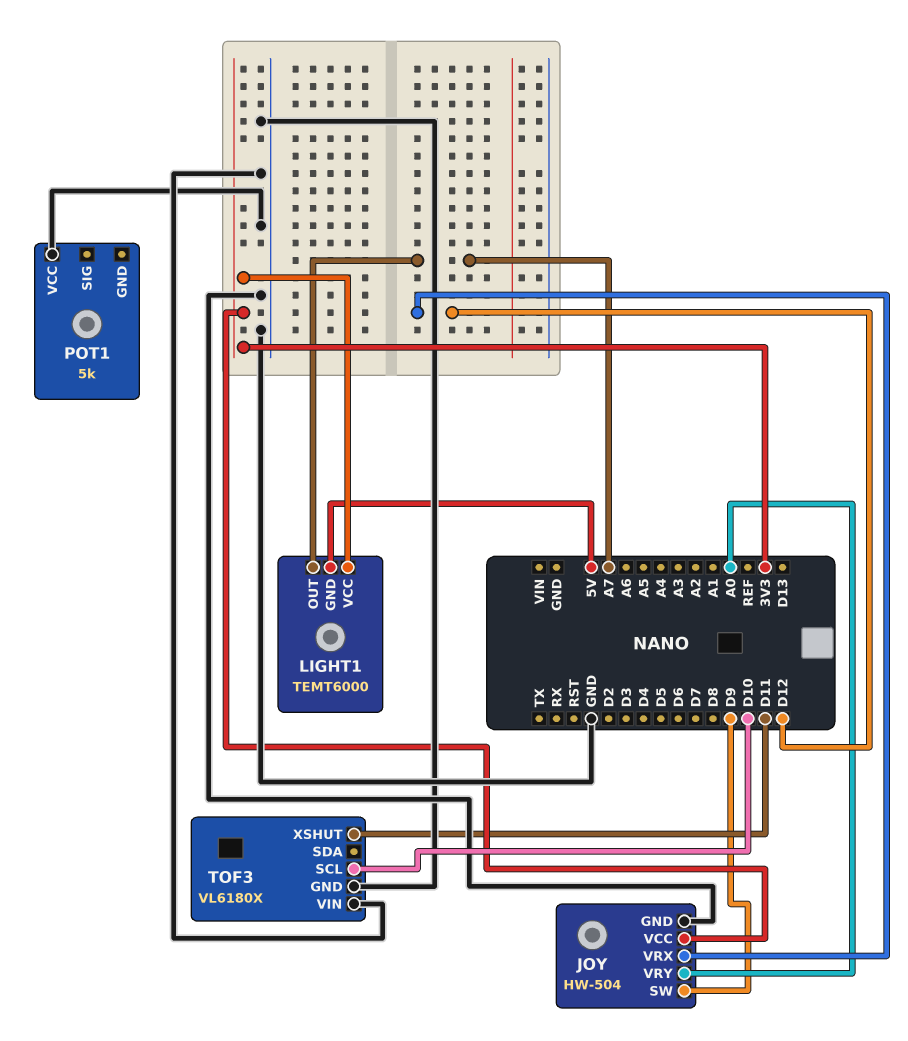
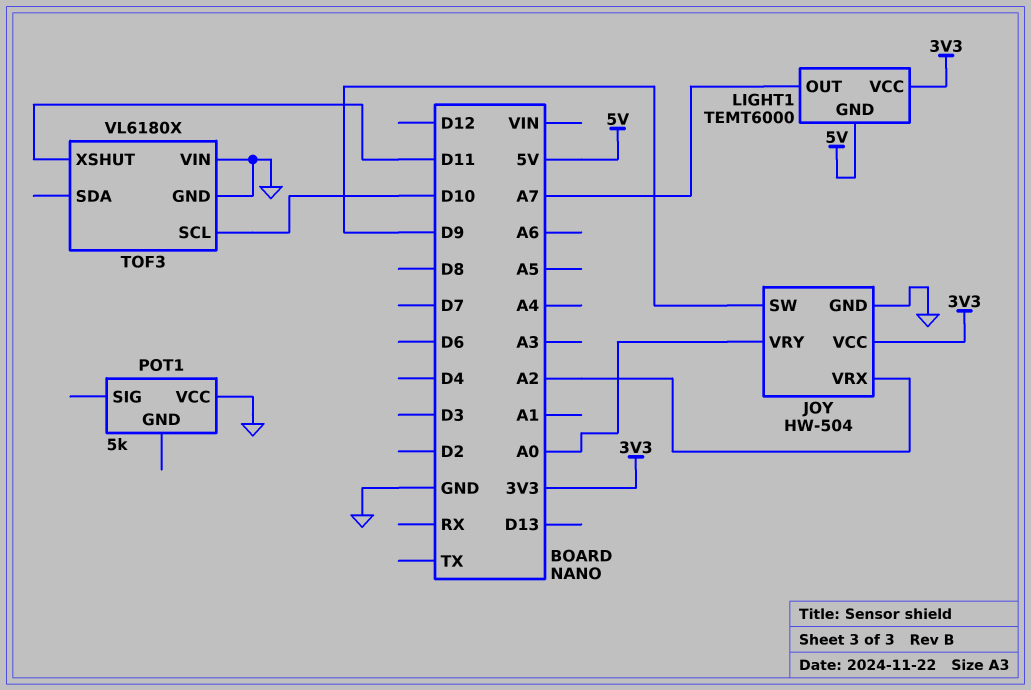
JOY pin VRX: D12 -> A2

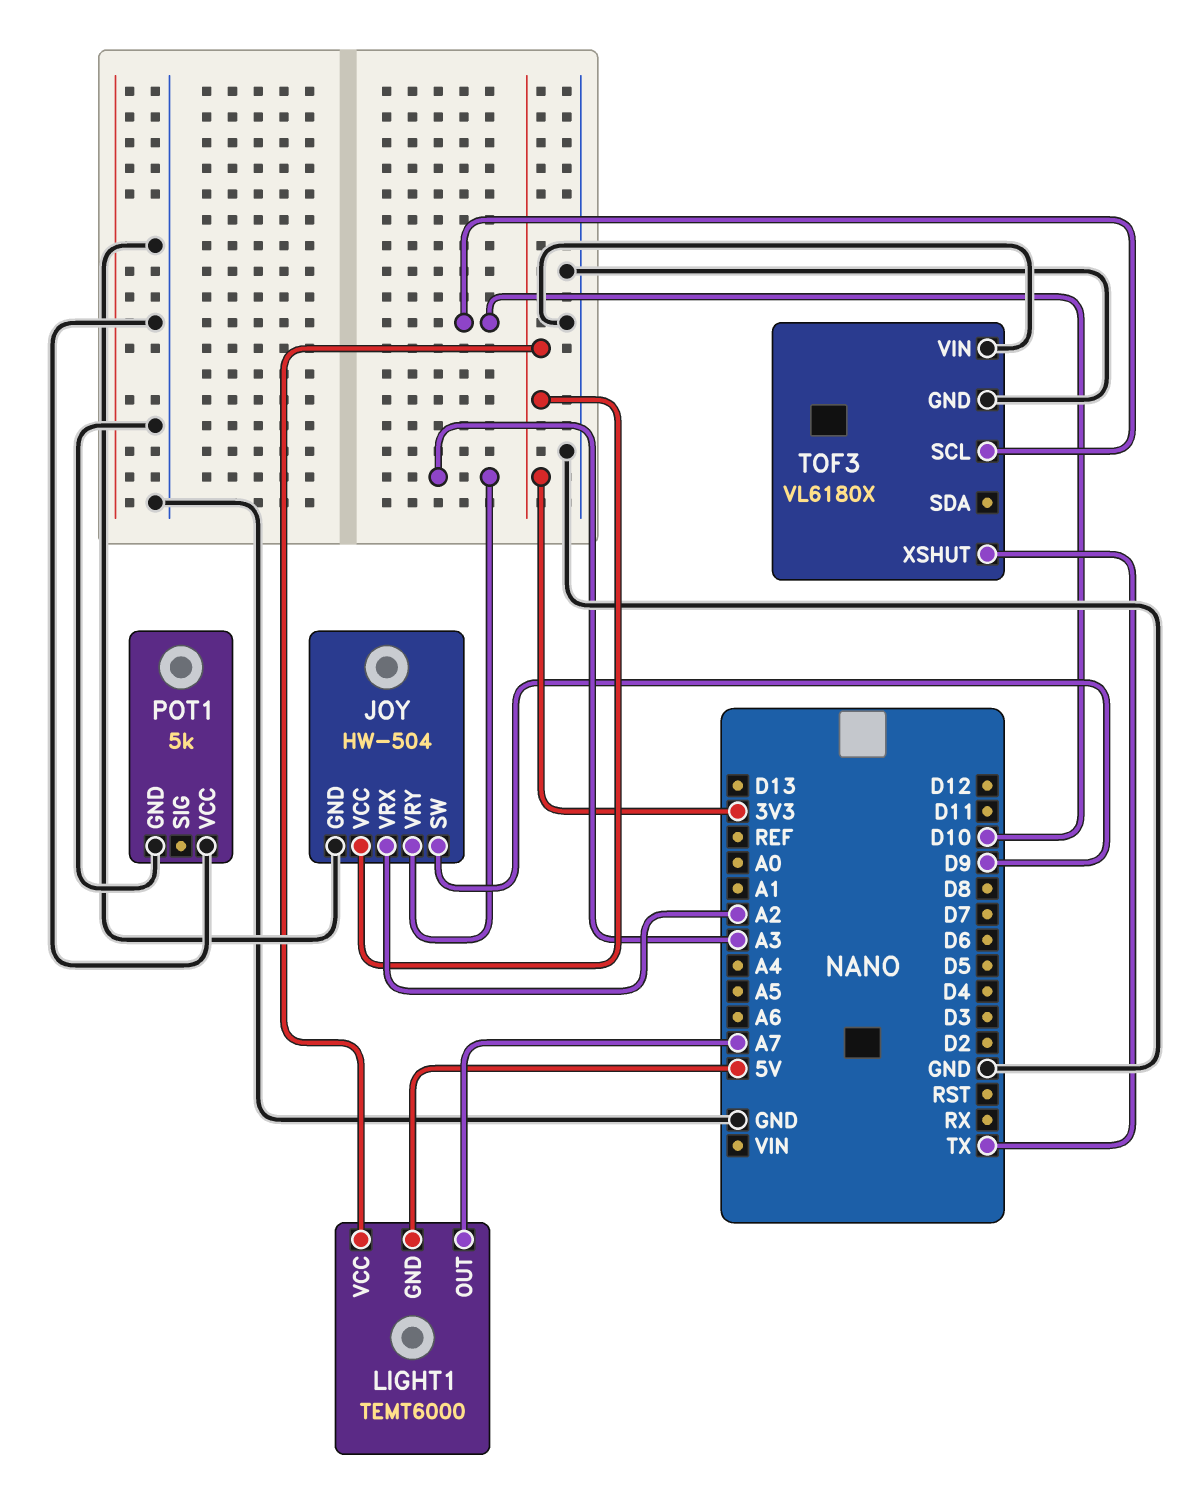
JOY pin VRY: A0 -> A3
POT1 pin GND: none -> GND
TOF3 pin XSHUT: D11 -> TX

